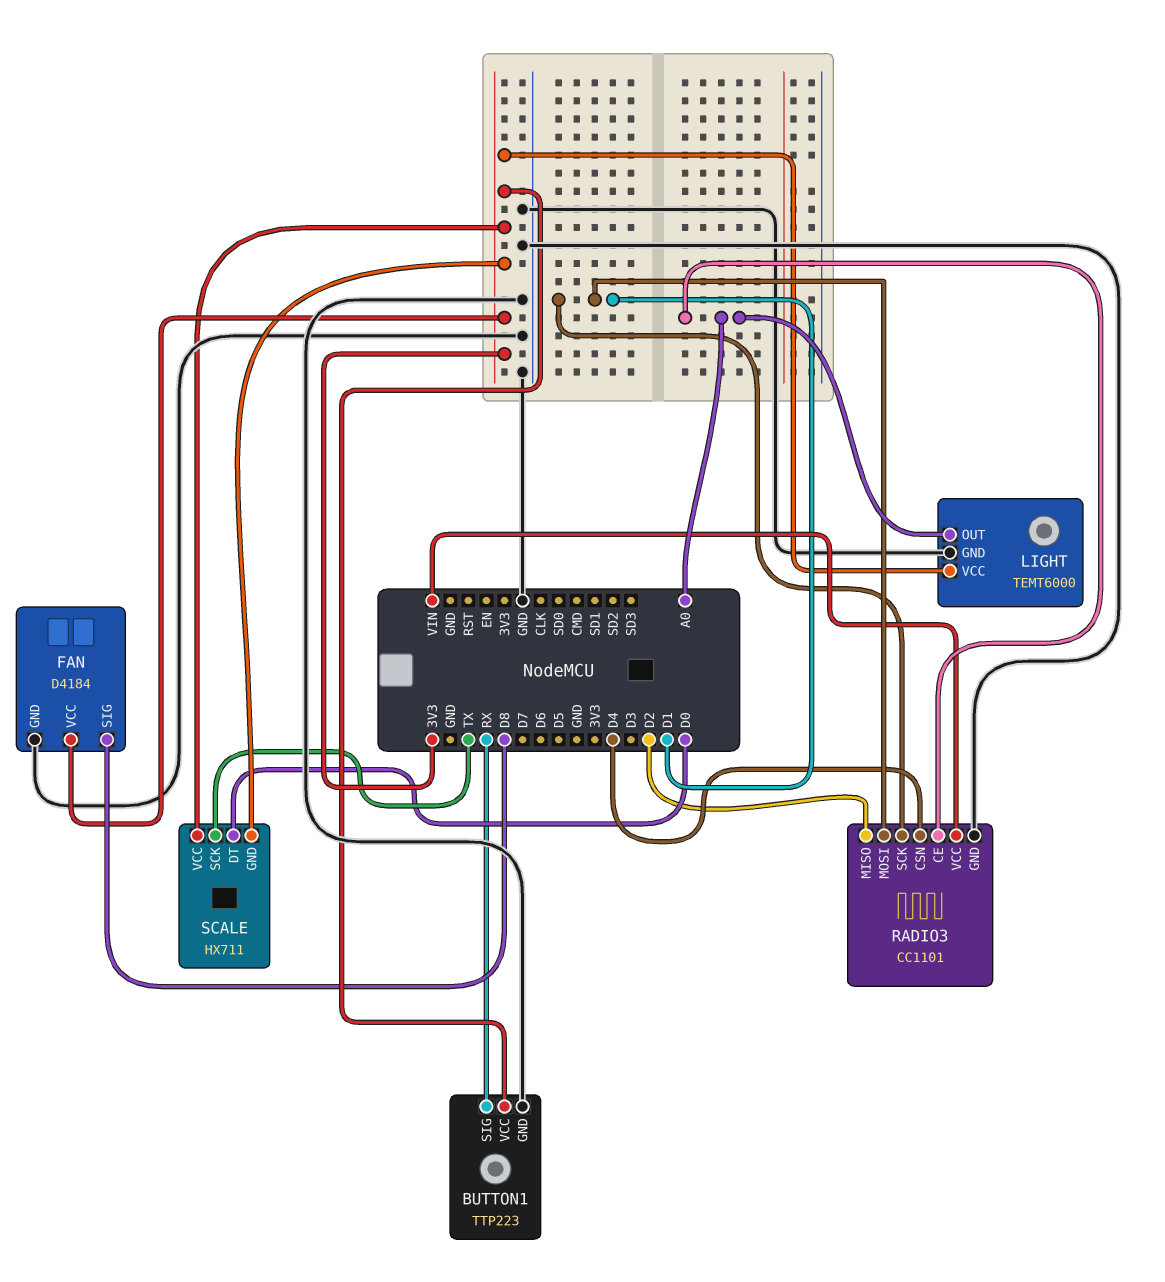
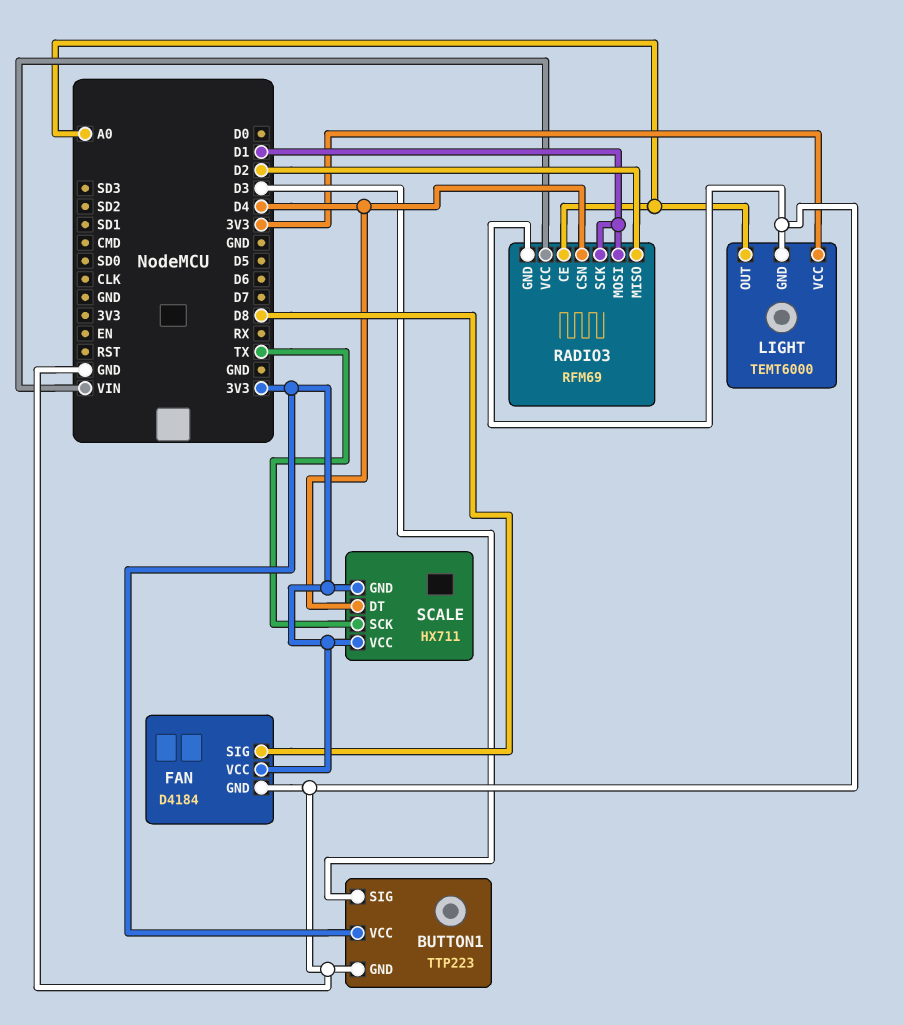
BUTTON1 pin SIG: RX -> D3
RADIO3: CC1101 -> RFM69
SCALE pin DT: D0 -> D4

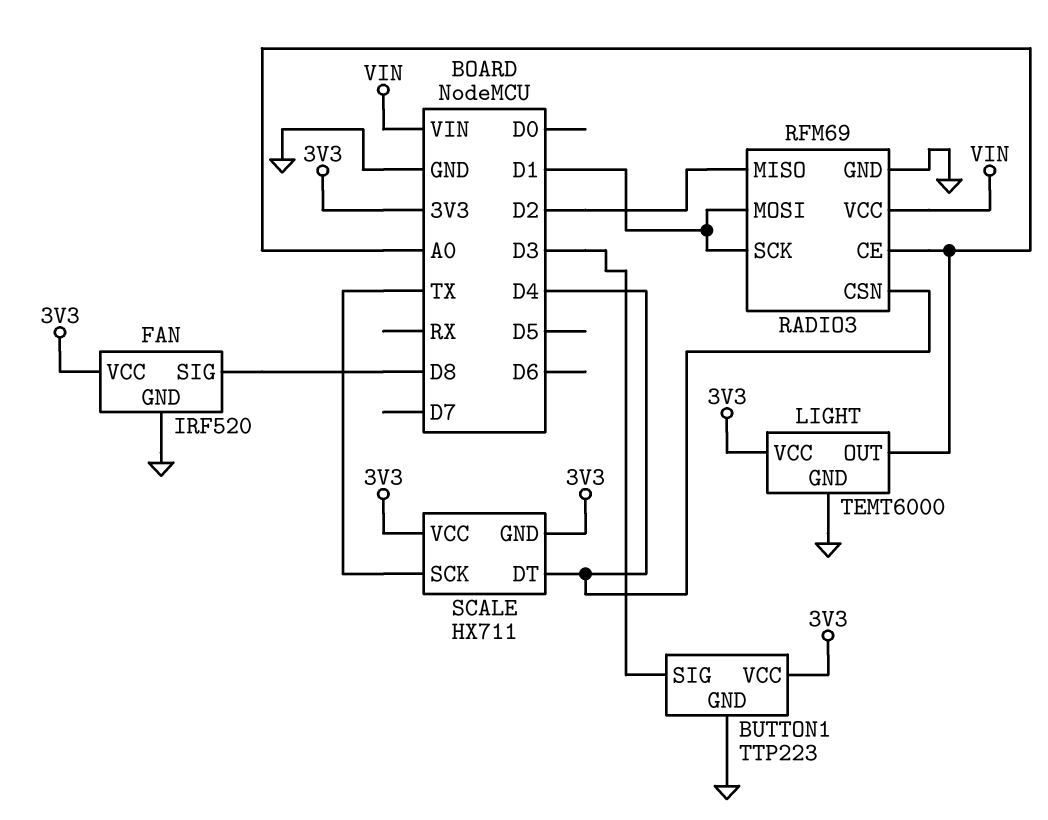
FAN: D4184 -> IRF520

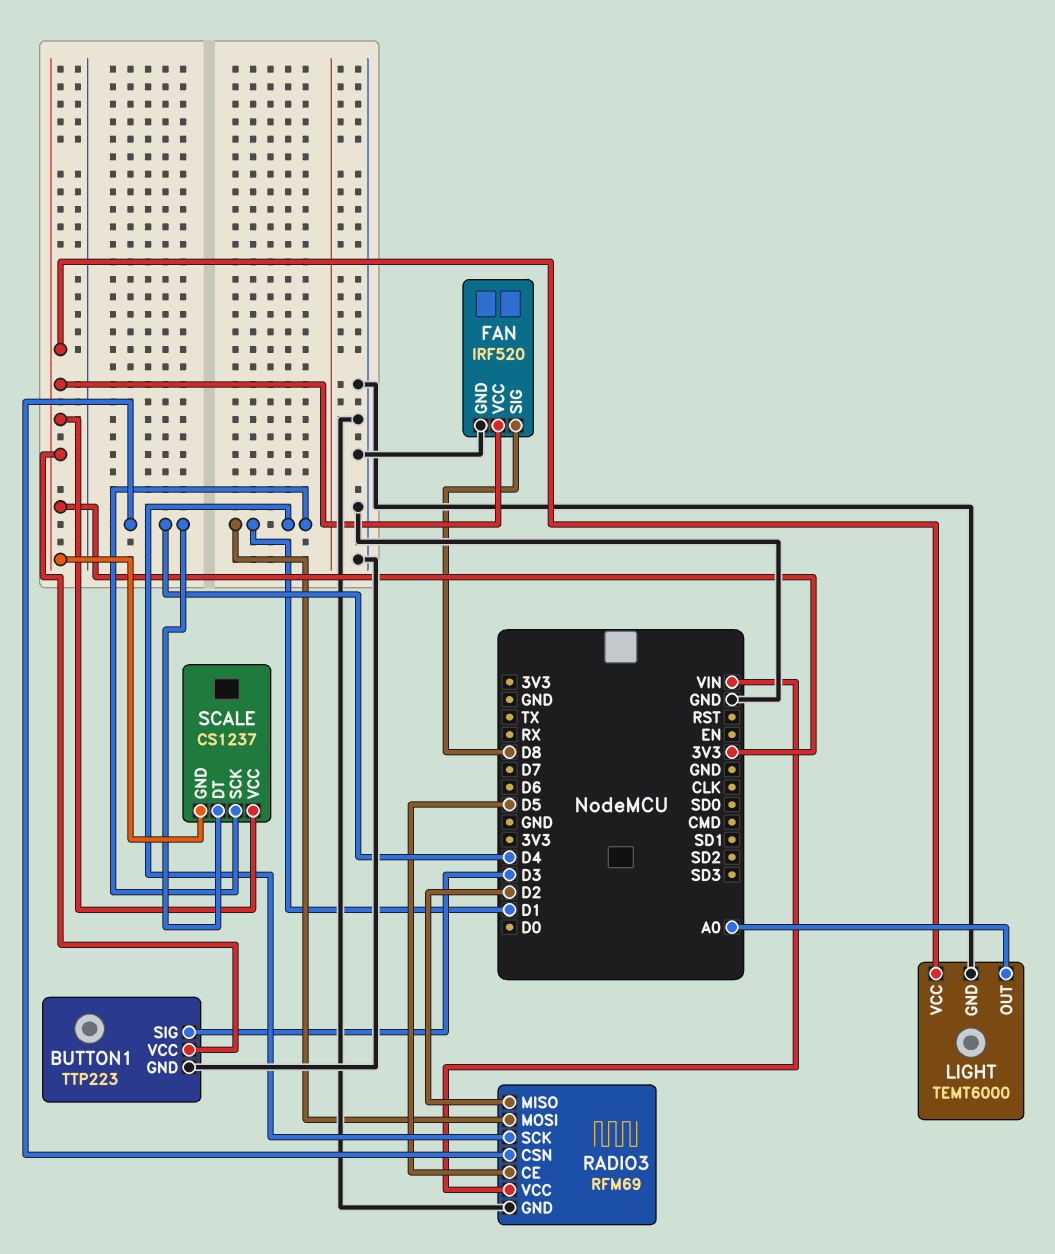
RADIO3 pin CE: A0 -> D5
SCALE: HX711 -> CS1237
SCALE pin SCK: TX -> D1

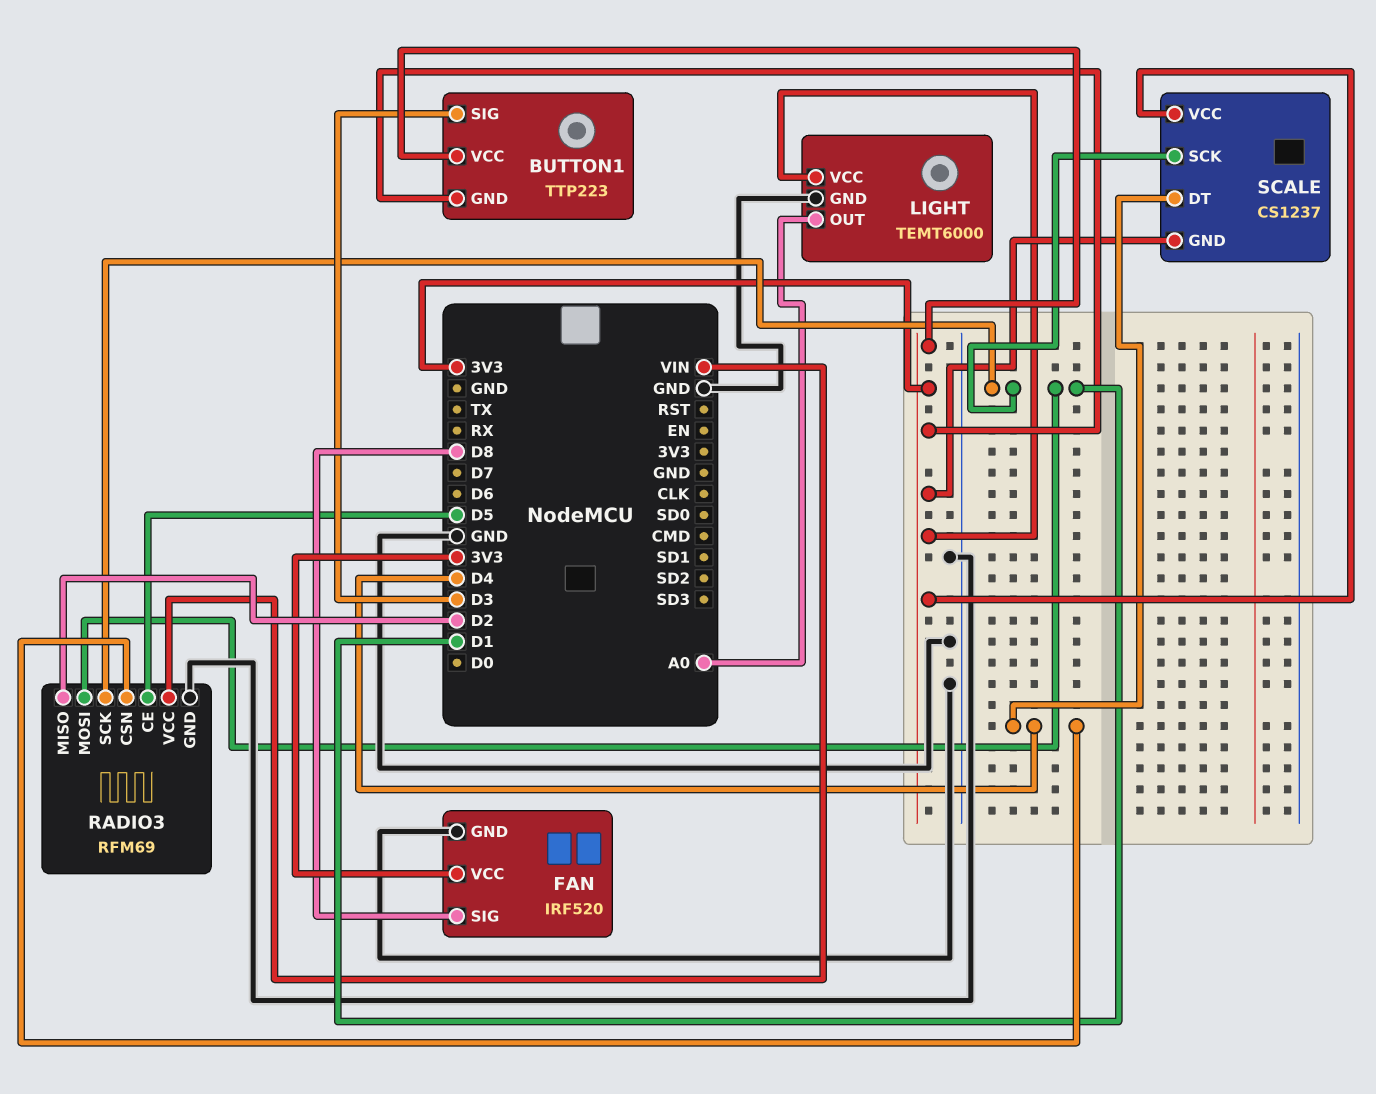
BUTTON1 pin GND: GND -> 3V3

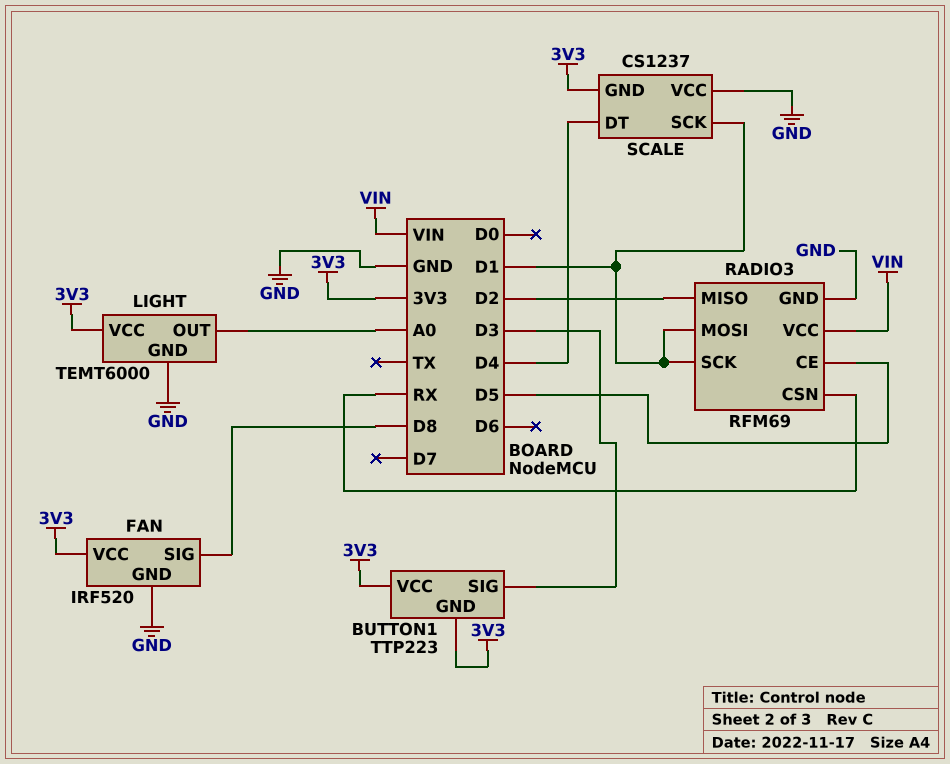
RADIO3 pin CSN: D4 -> RX
SCALE pin VCC: 3V3 -> GND

